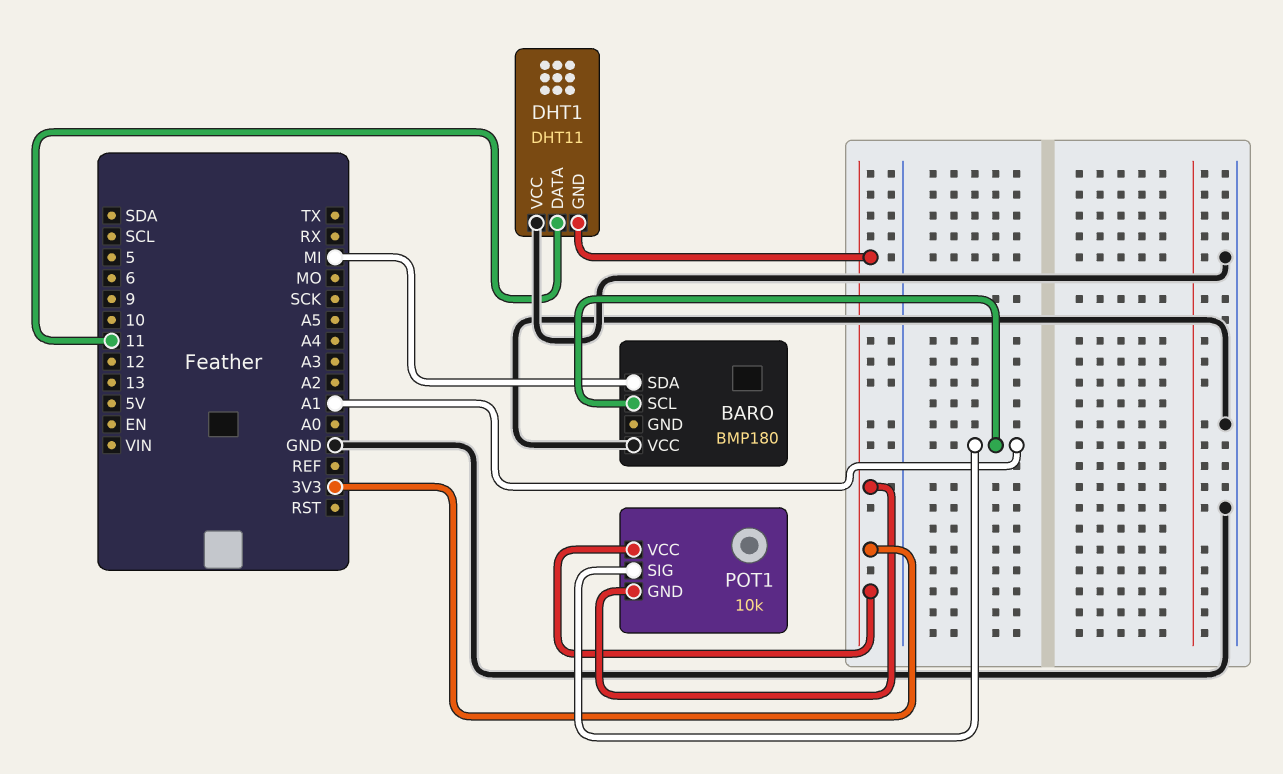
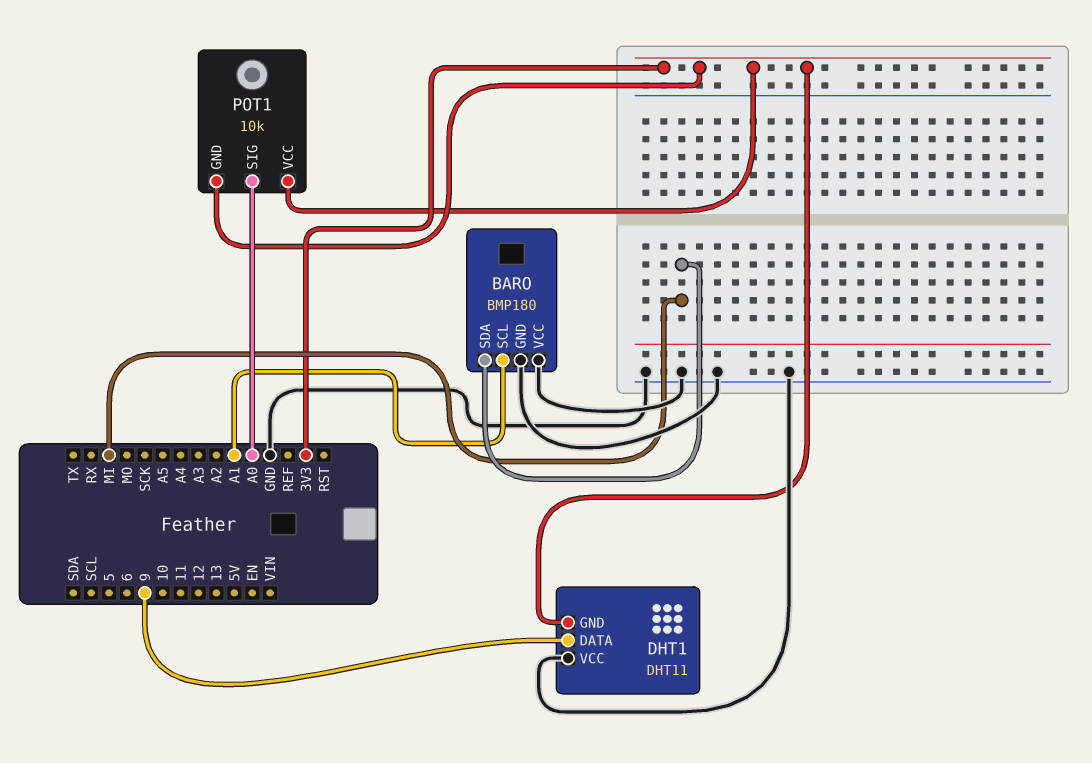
BARO pin GND: none -> GND
DHT1 pin DATA: 11 -> 9
POT1 pin SIG: A1 -> A0

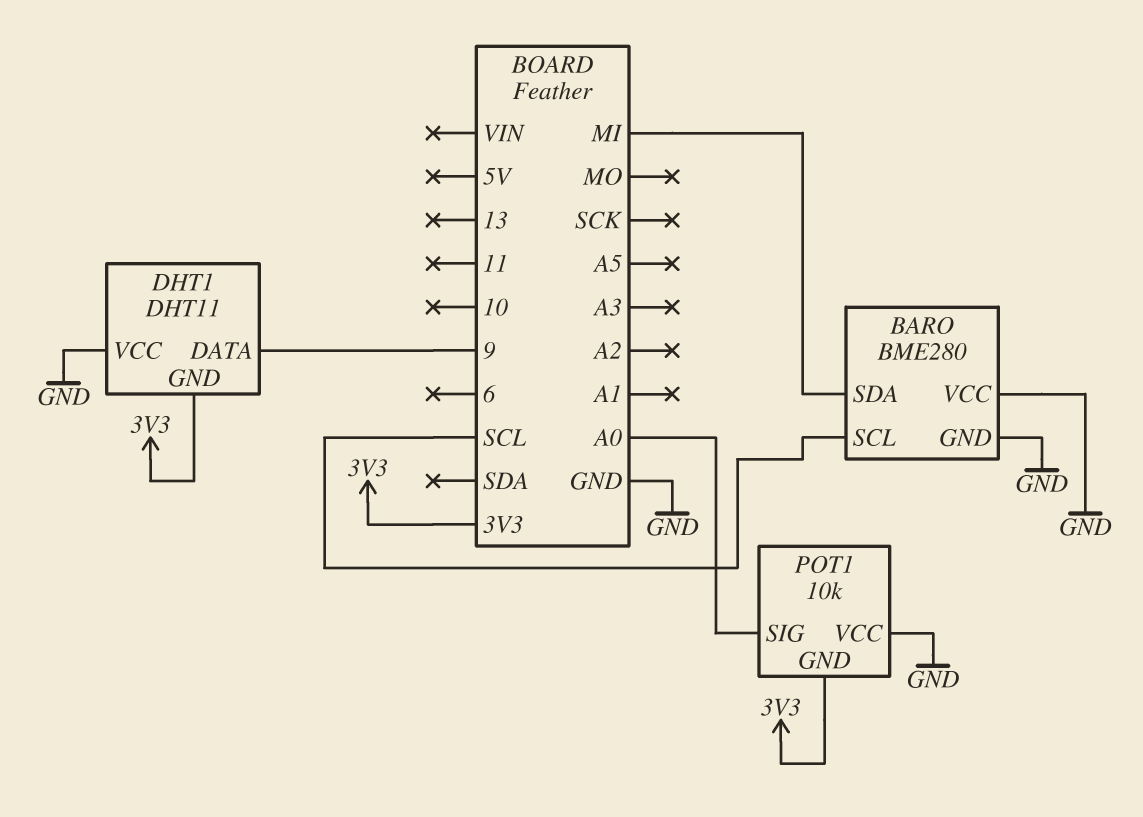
BARO: BMP180 -> BME280
BARO pin SCL: A1 -> SCL
POT1 pin VCC: 3V3 -> GND

